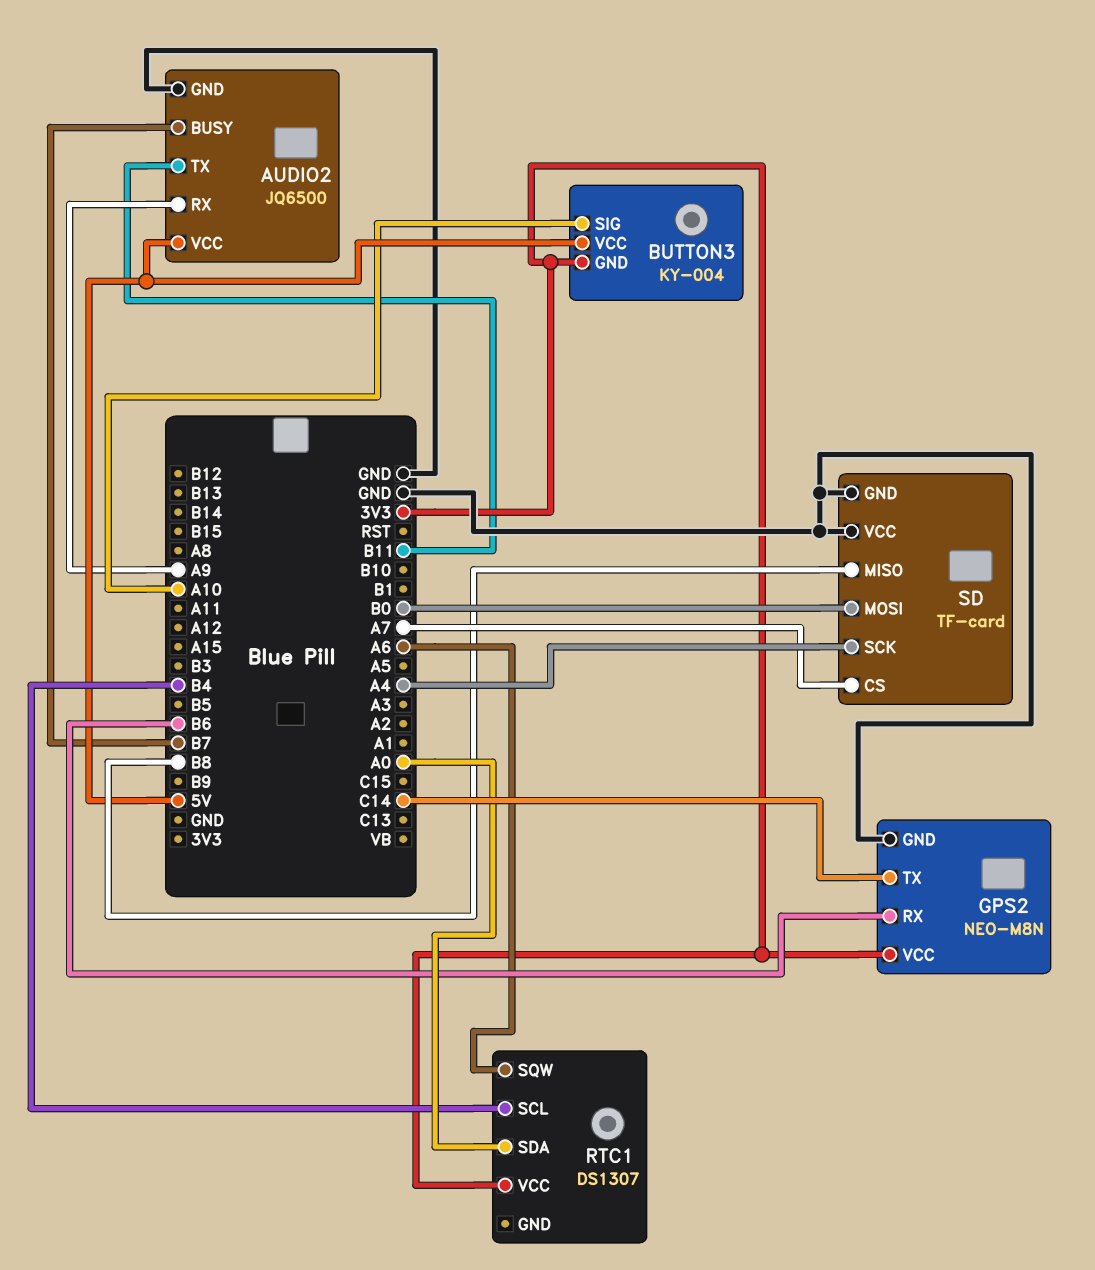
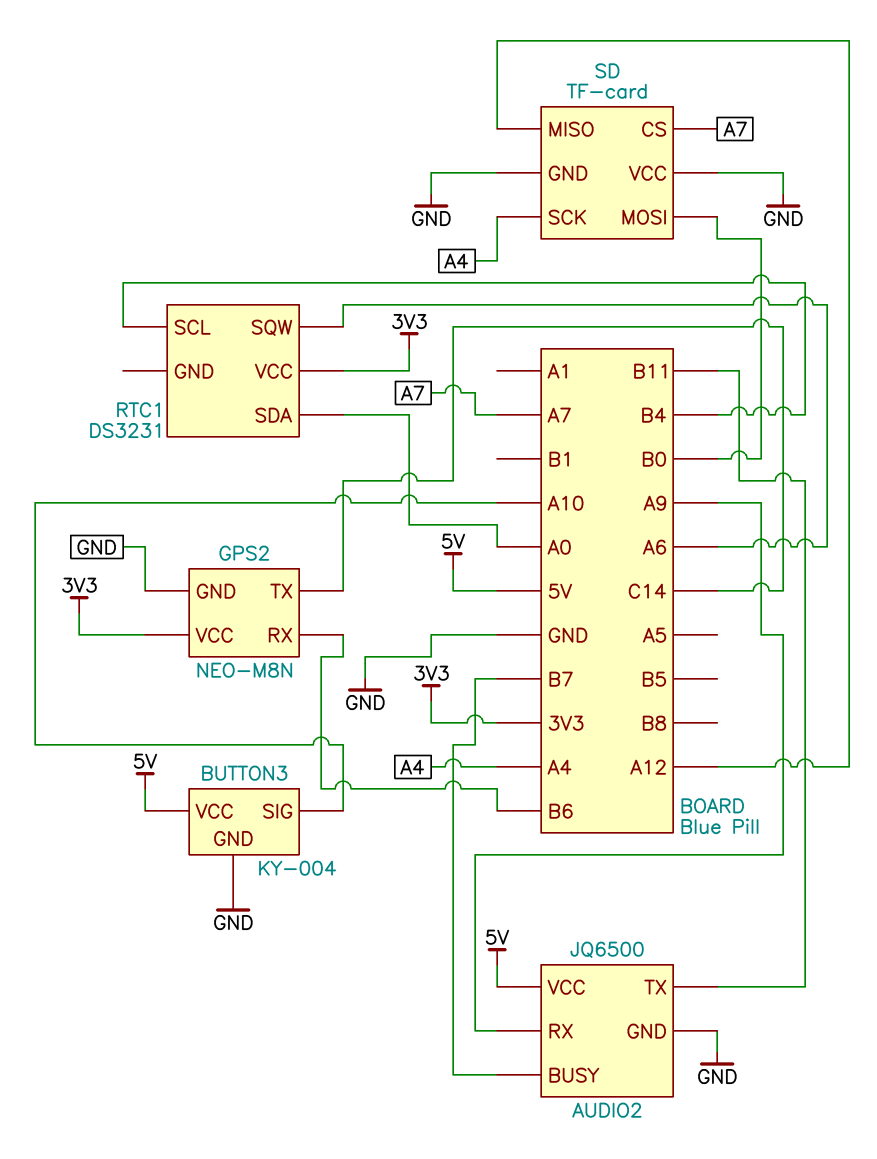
BUTTON3 pin GND: 3V3 -> GND
RTC1: DS1307 -> DS3231
SD pin MISO: B8 -> A12

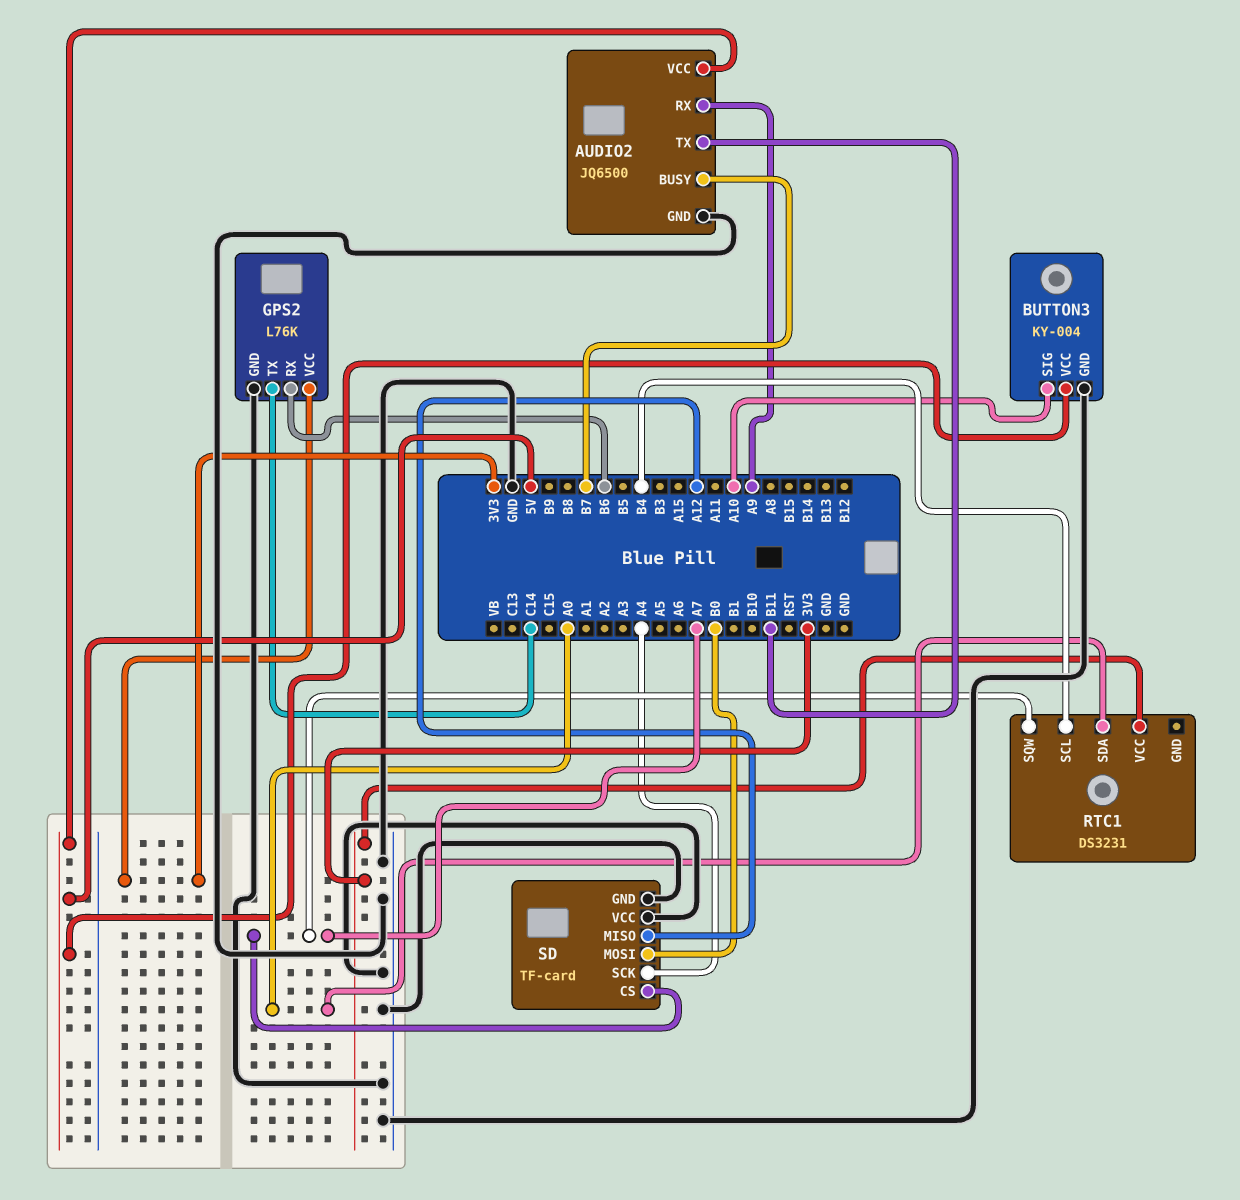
GPS2: NEO-M8N -> L76K
RTC1 pin SQW: A6 -> A7

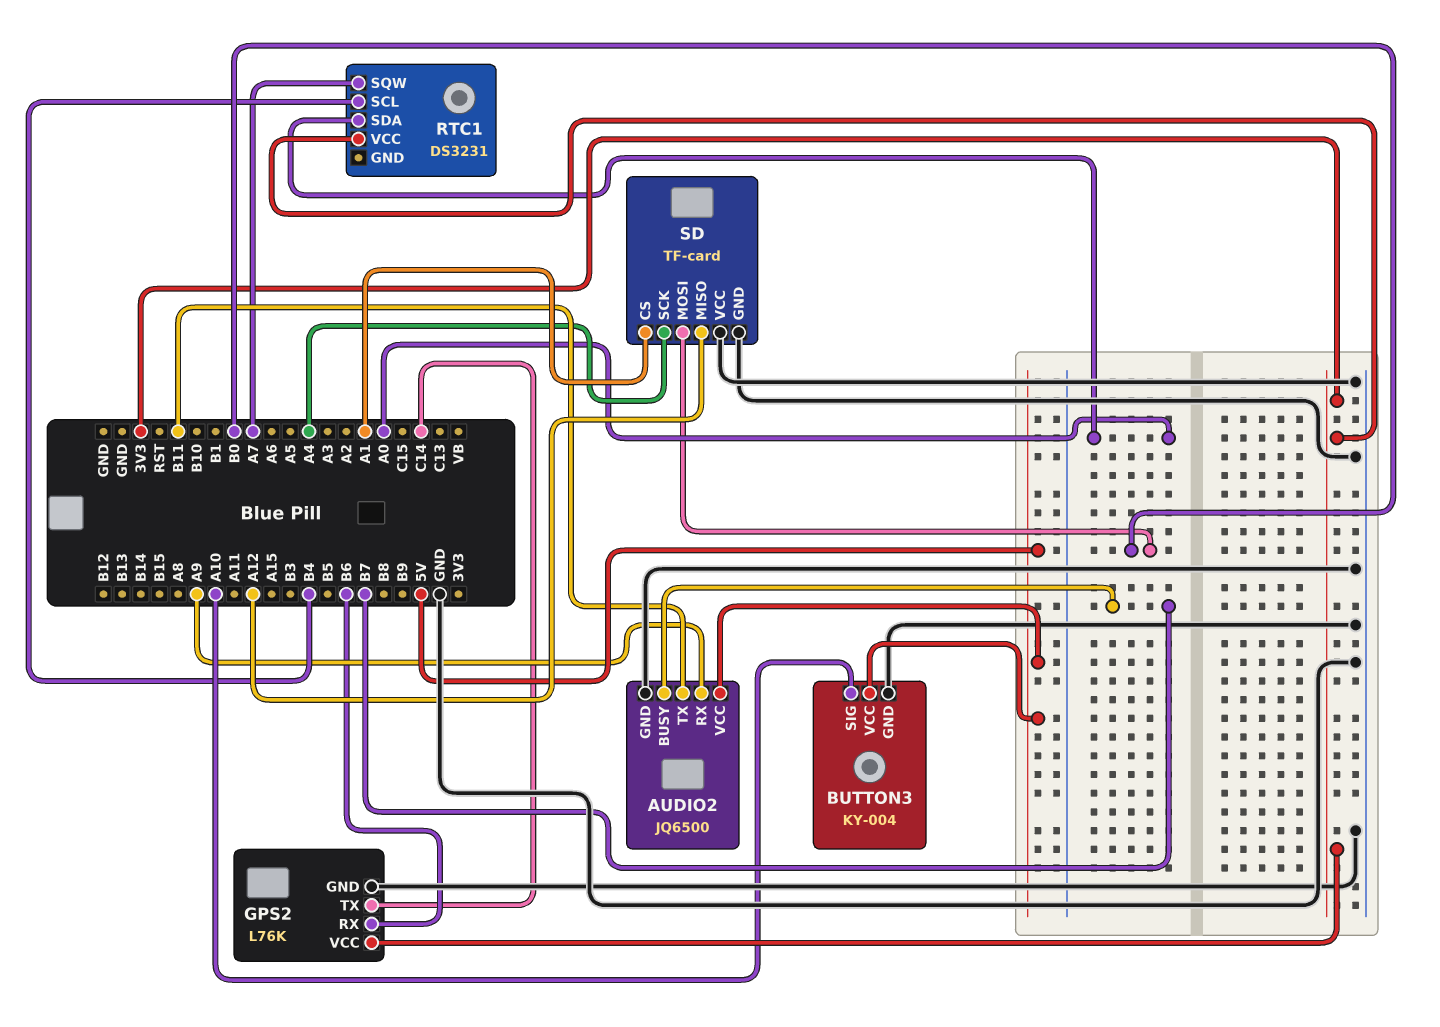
SD pin CS: A7 -> A1

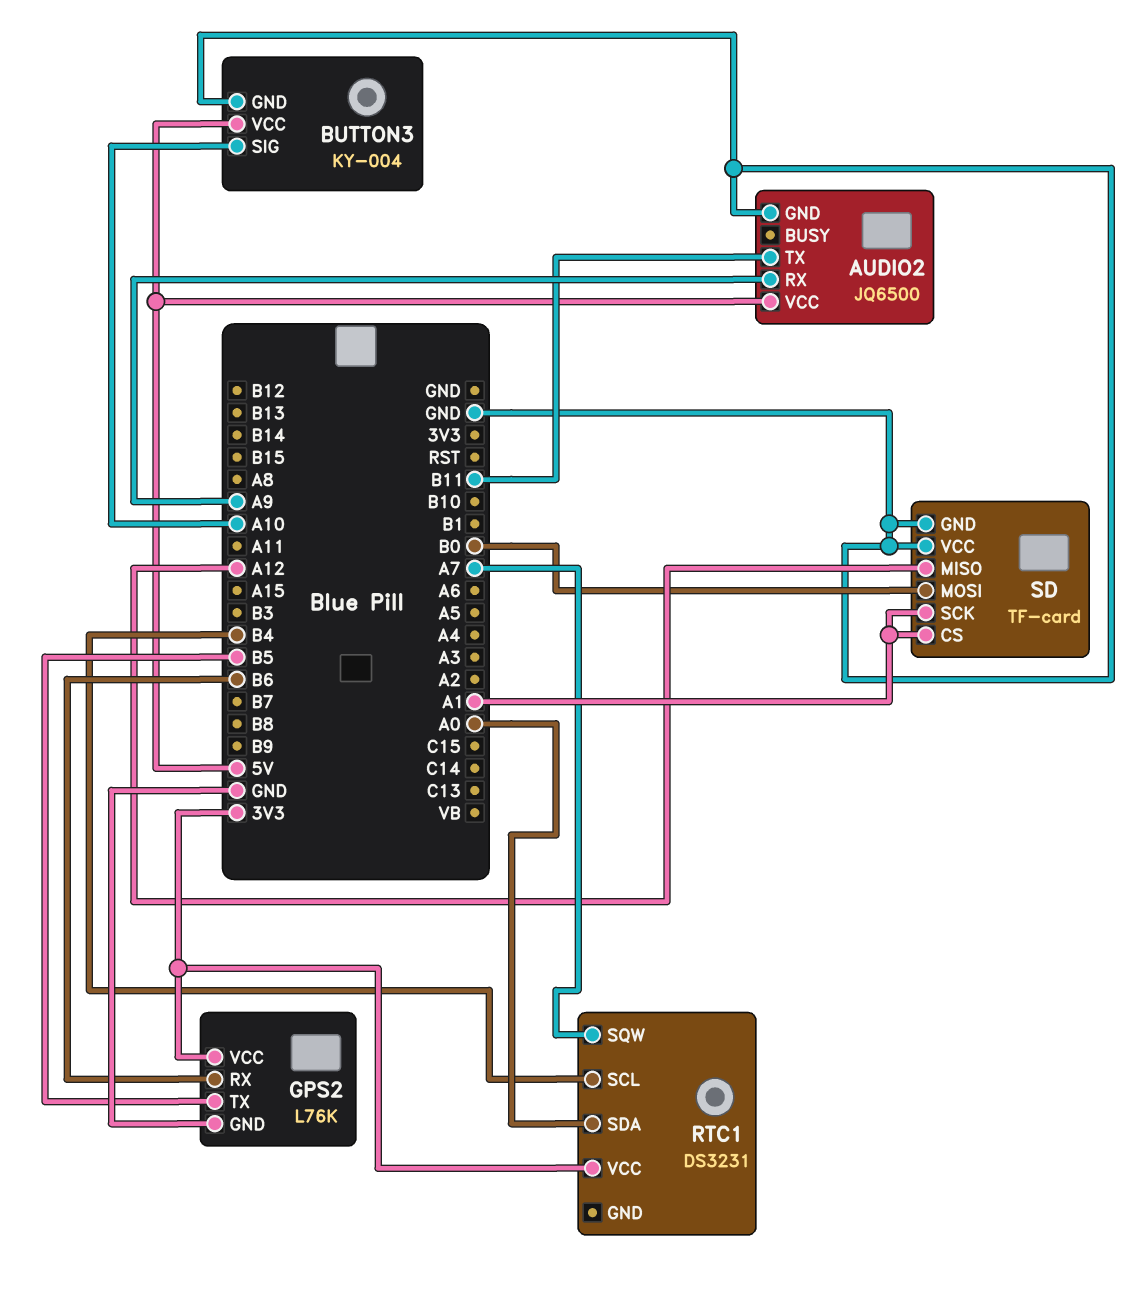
AUDIO2 pin BUSY: B7 -> none
GPS2 pin TX: C14 -> B5
SD pin SCK: A4 -> A1

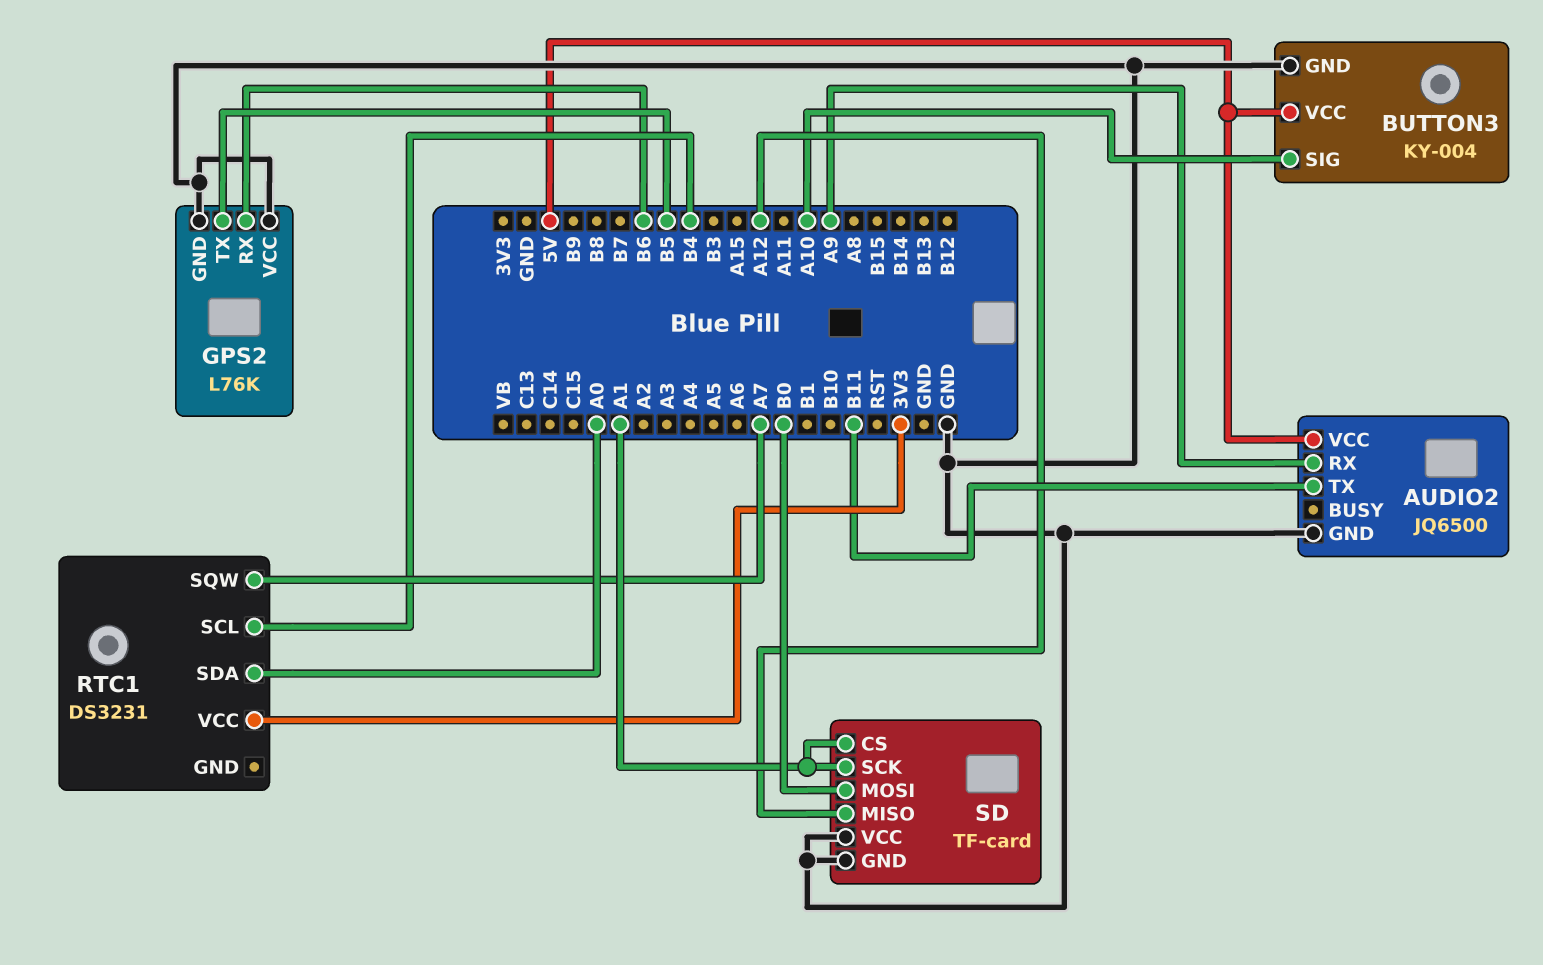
GPS2 pin VCC: 3V3 -> GND

